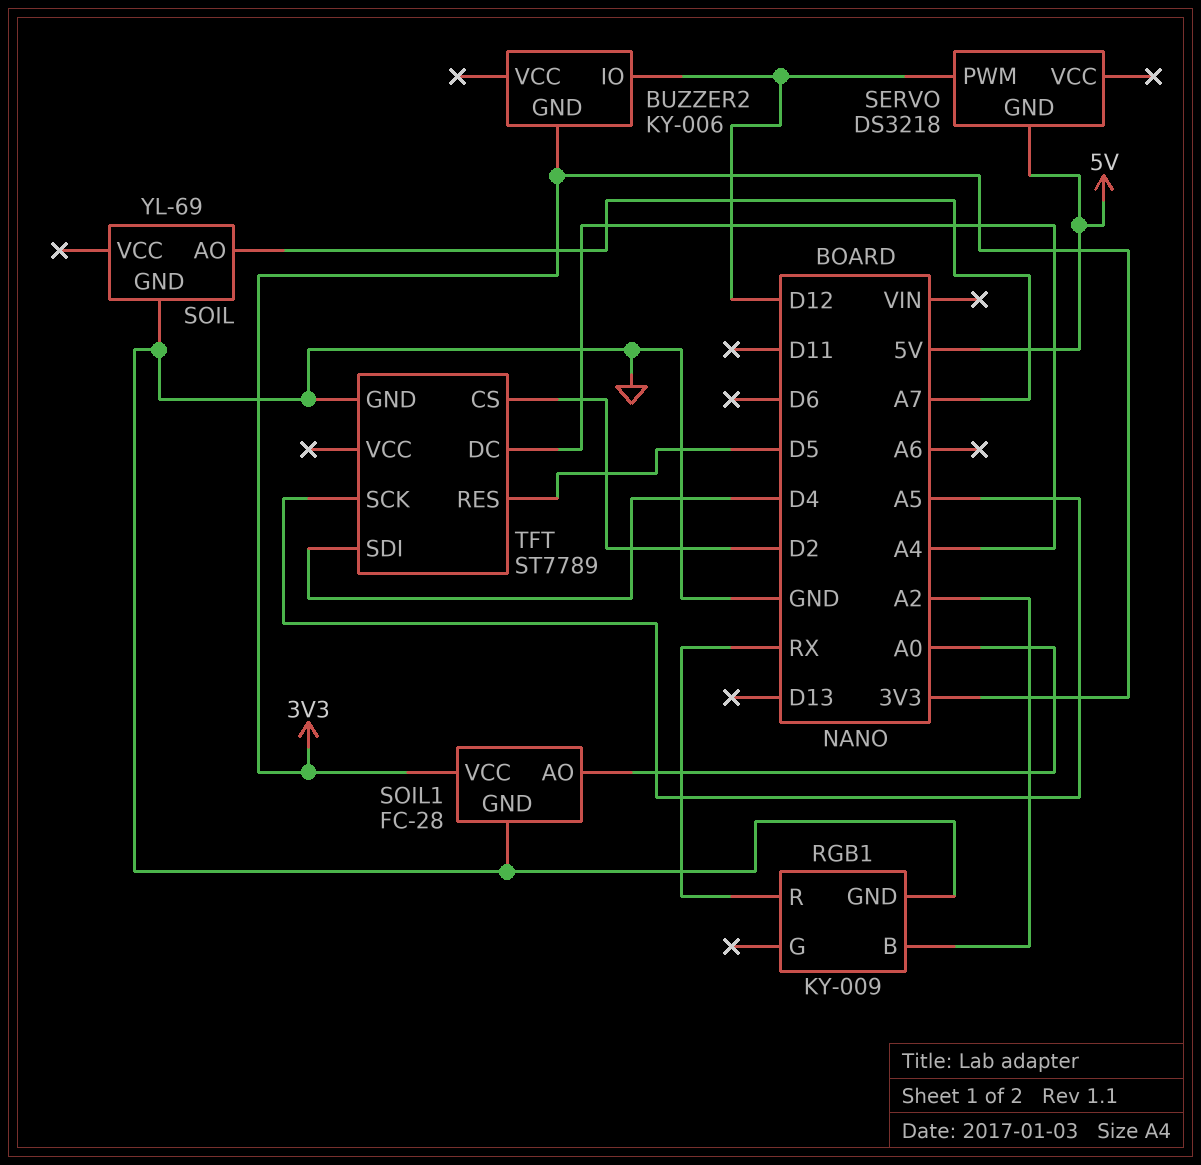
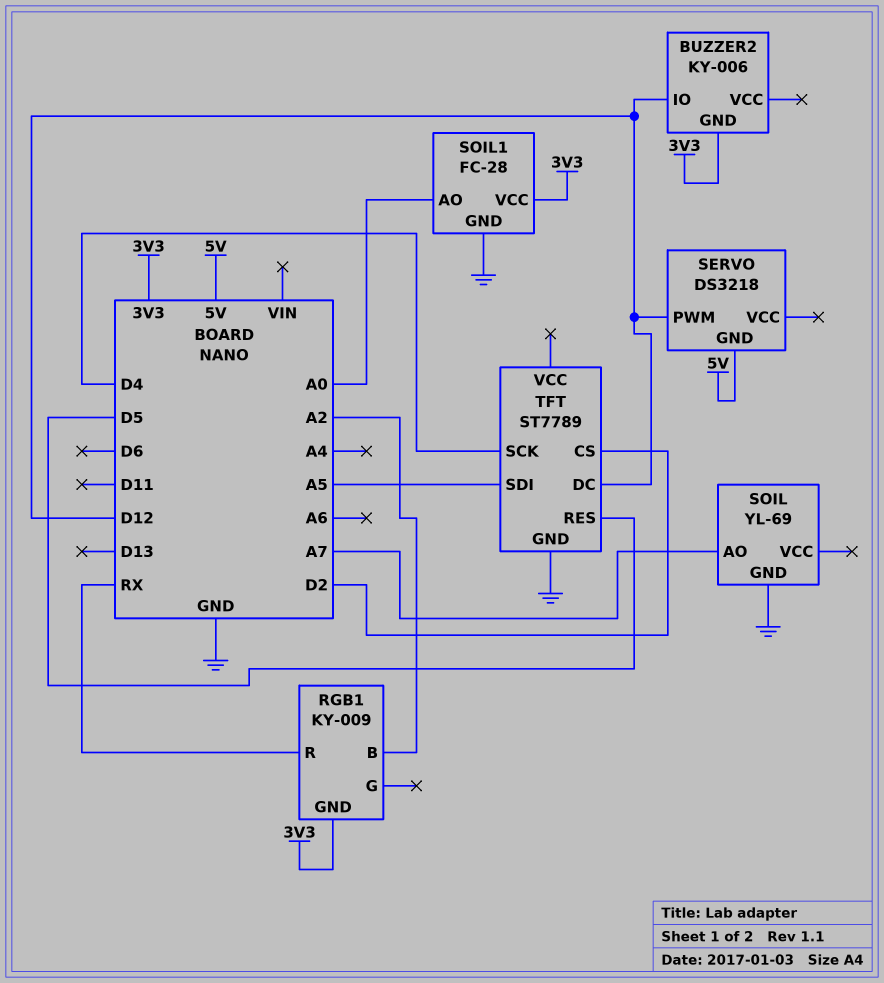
RGB1 pin GND: GND -> 3V3
TFT pin DC: A4 -> D12
TFT pin SCK: A5 -> D4
TFT pin SDI: D4 -> A5

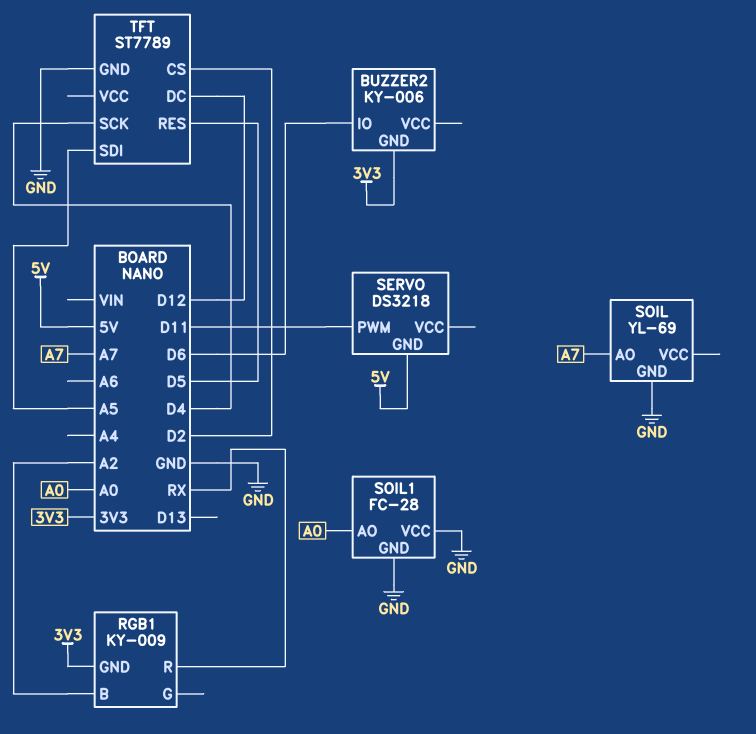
BUZZER2 pin IO: D12 -> D6
SERVO pin PWM: D12 -> D11
SOIL1 pin VCC: 3V3 -> GND

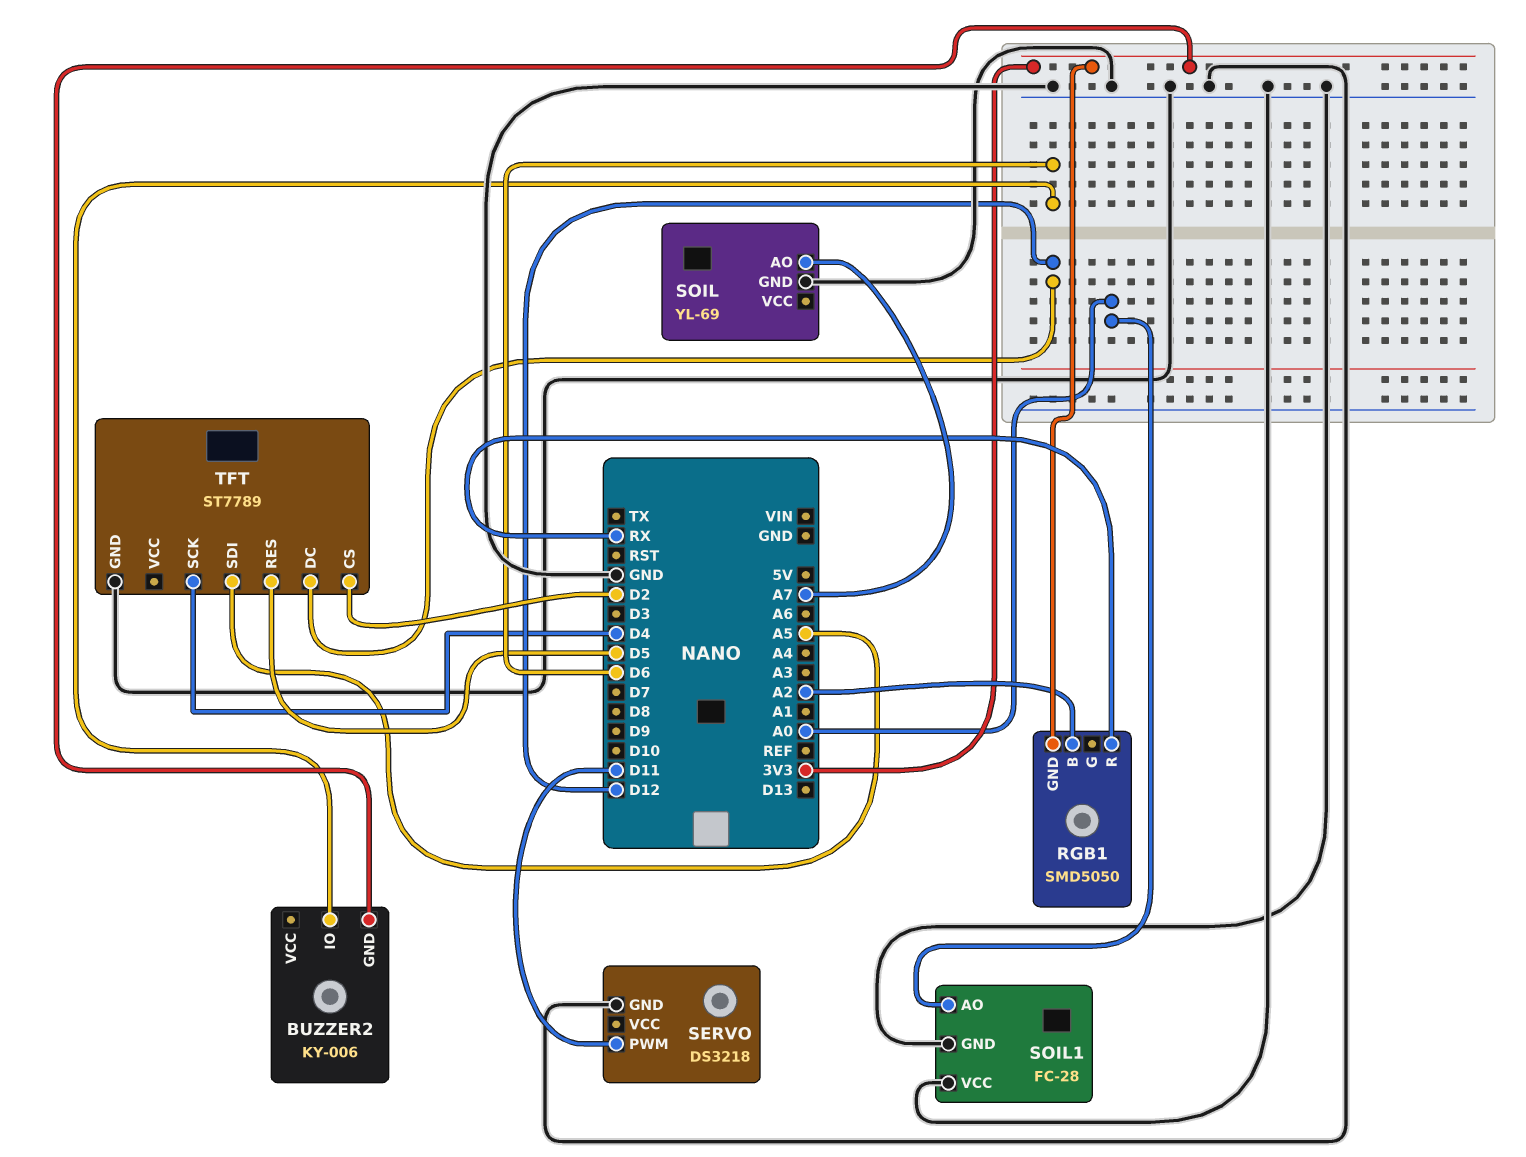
RGB1: KY-009 -> SMD5050
SERVO pin GND: 5V -> GND

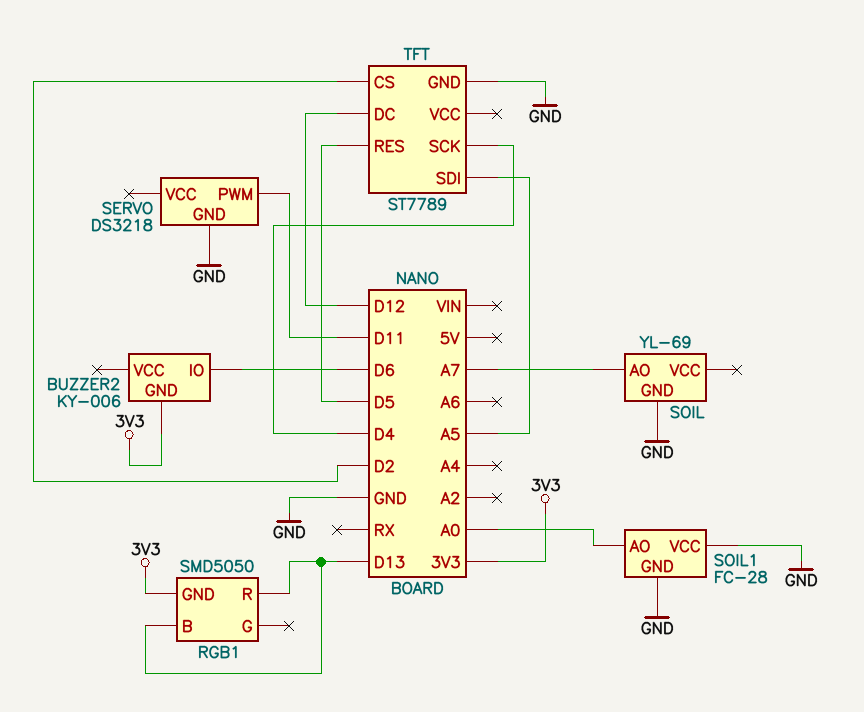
RGB1 pin B: A2 -> D13
RGB1 pin R: RX -> D13

